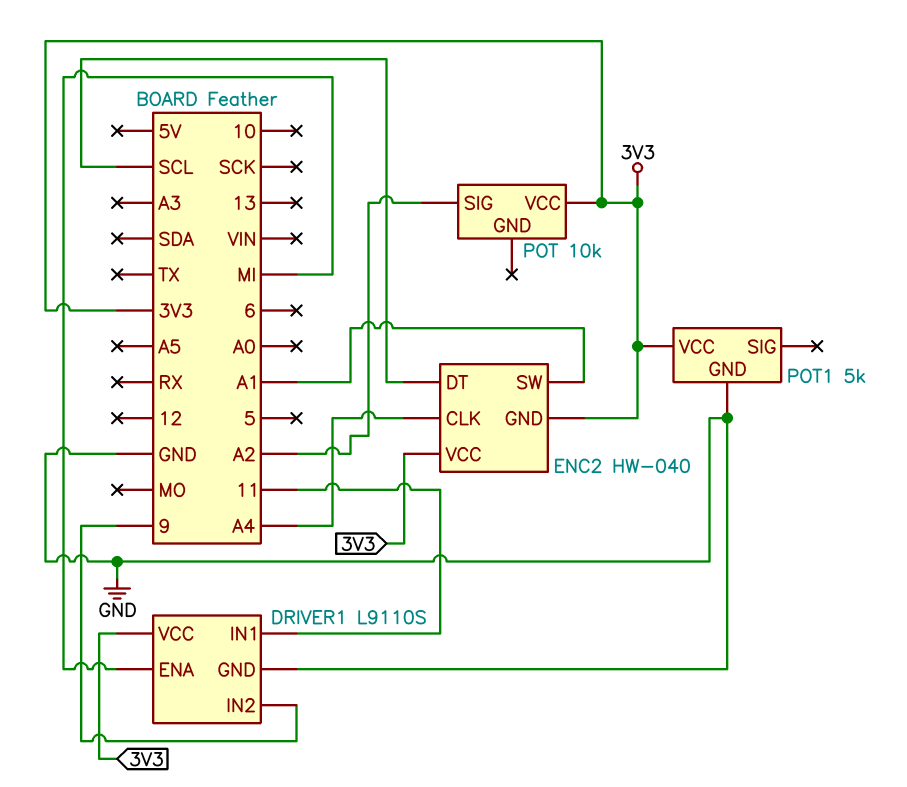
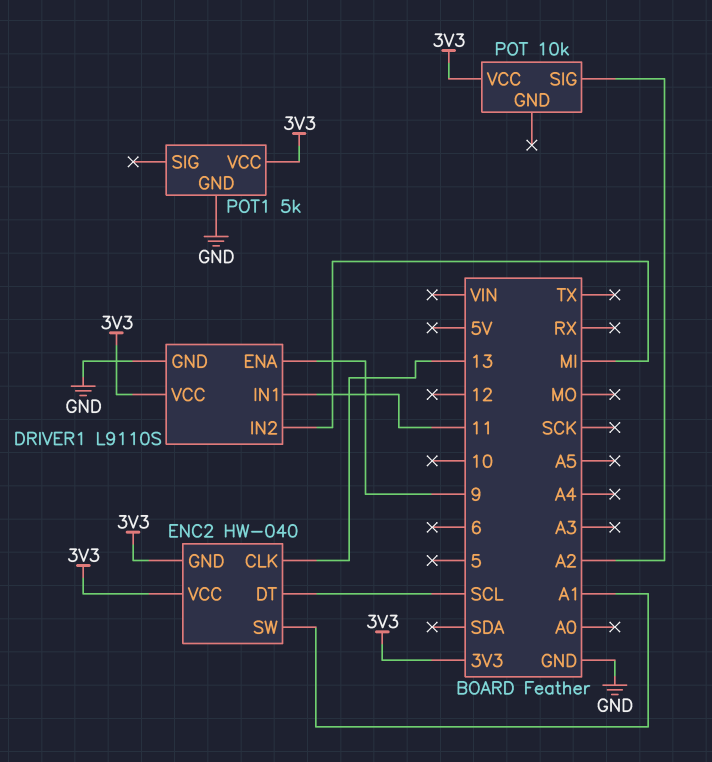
DRIVER1 pin ENA: MI -> 9
DRIVER1 pin IN2: 9 -> MI
ENC2 pin CLK: A4 -> 13

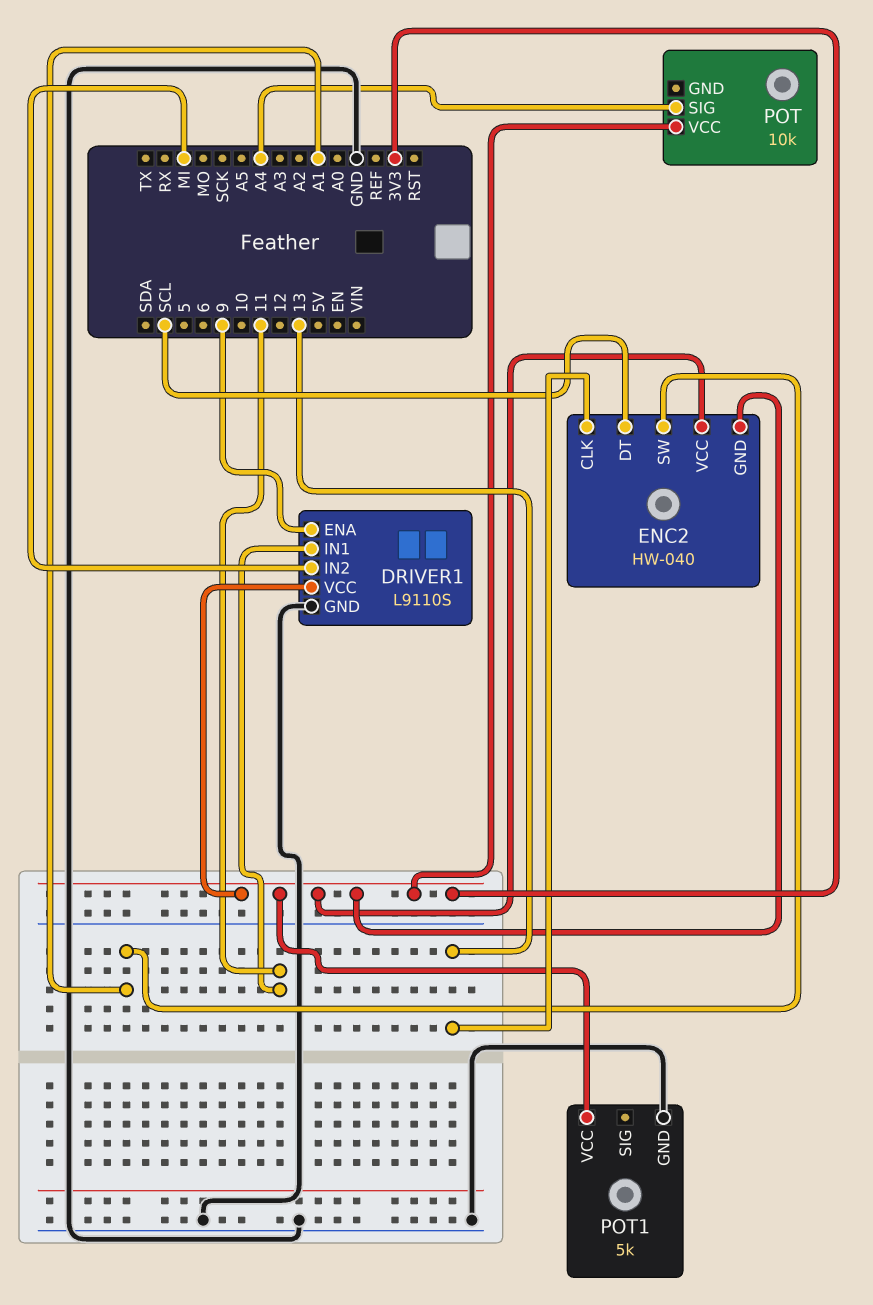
POT pin SIG: A2 -> A4

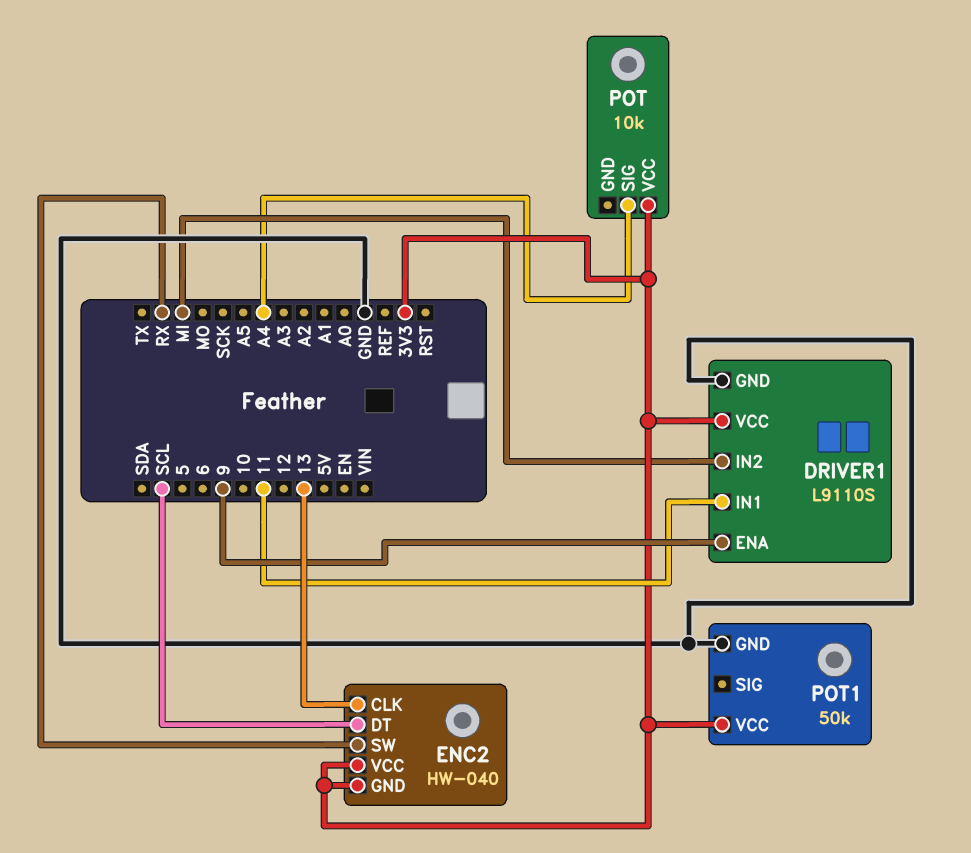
ENC2 pin SW: A1 -> RX
POT1: 5k -> 50k

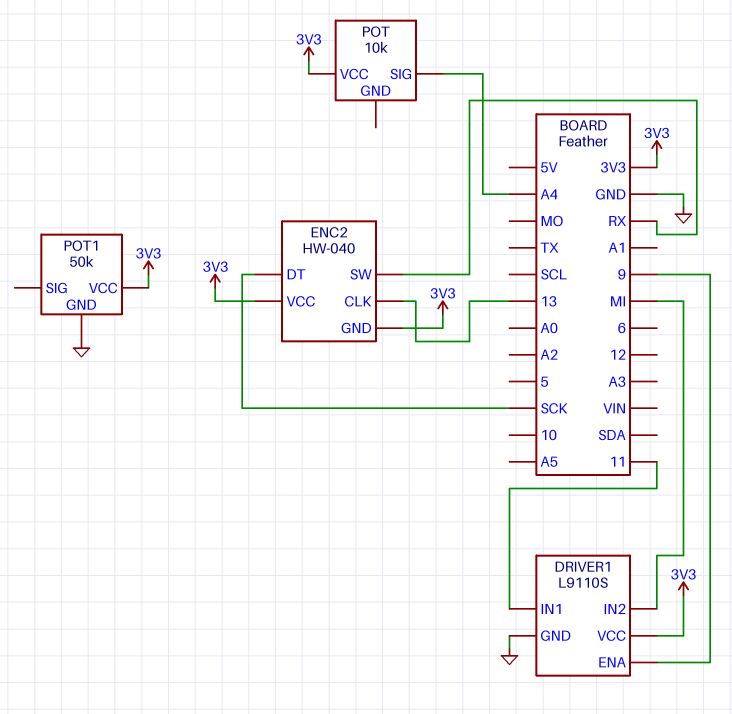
ENC2 pin DT: SCL -> SCK

